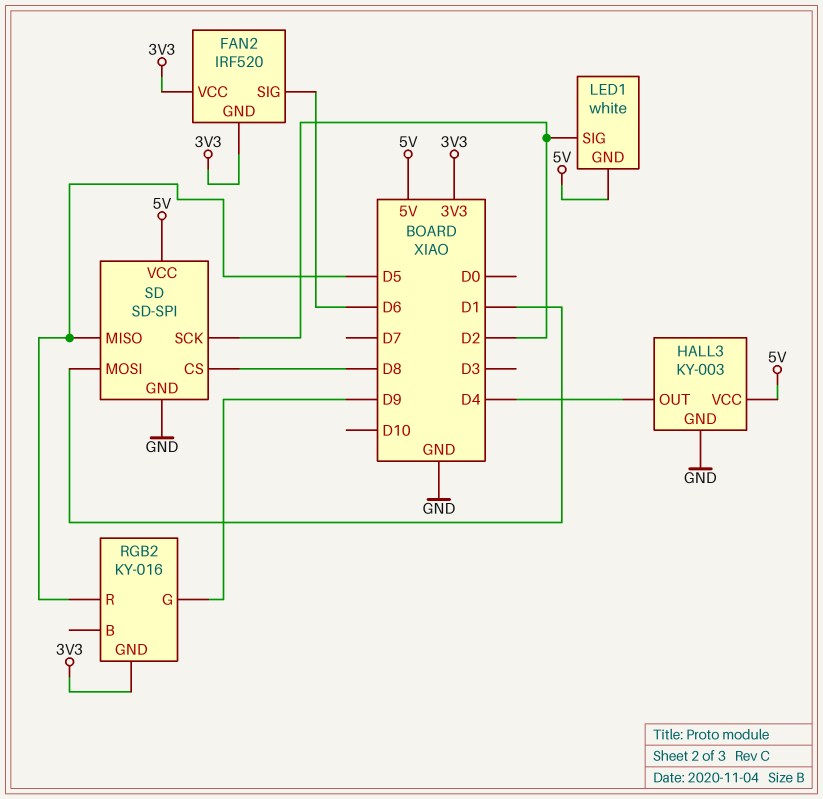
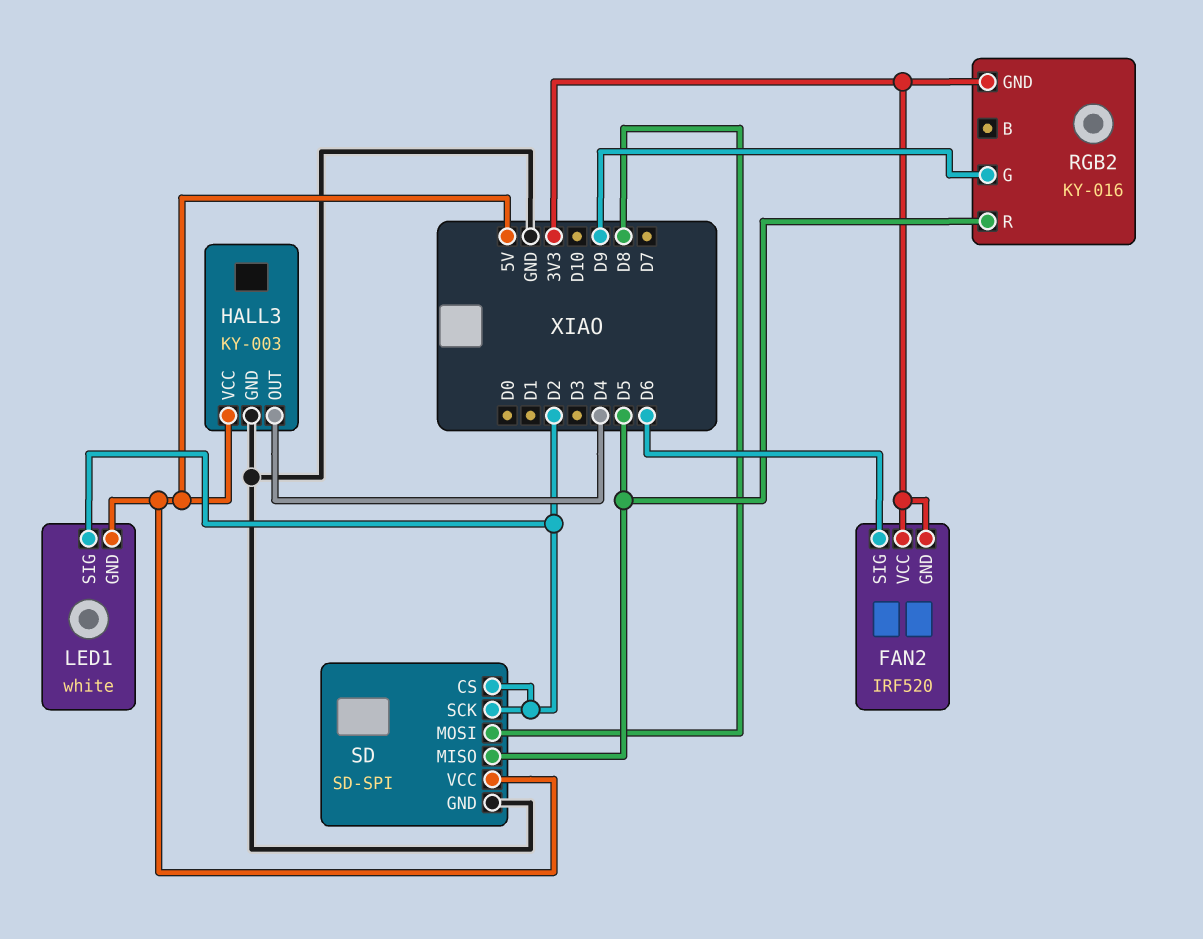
SD pin CS: D8 -> D2
SD pin MOSI: D1 -> D8

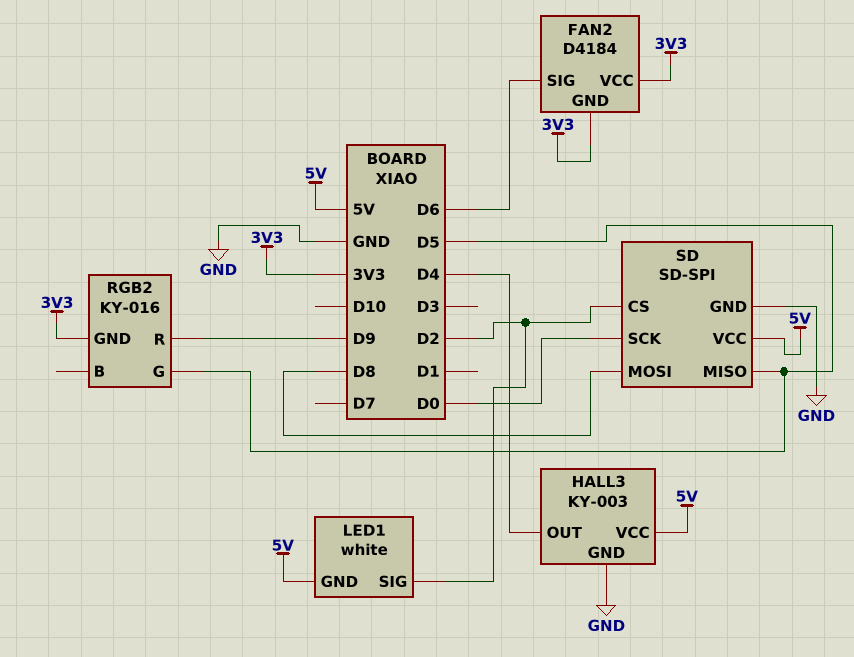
FAN2: IRF520 -> D4184
RGB2 pin G: D9 -> D5
RGB2 pin R: D5 -> D9
SD pin SCK: D2 -> D0

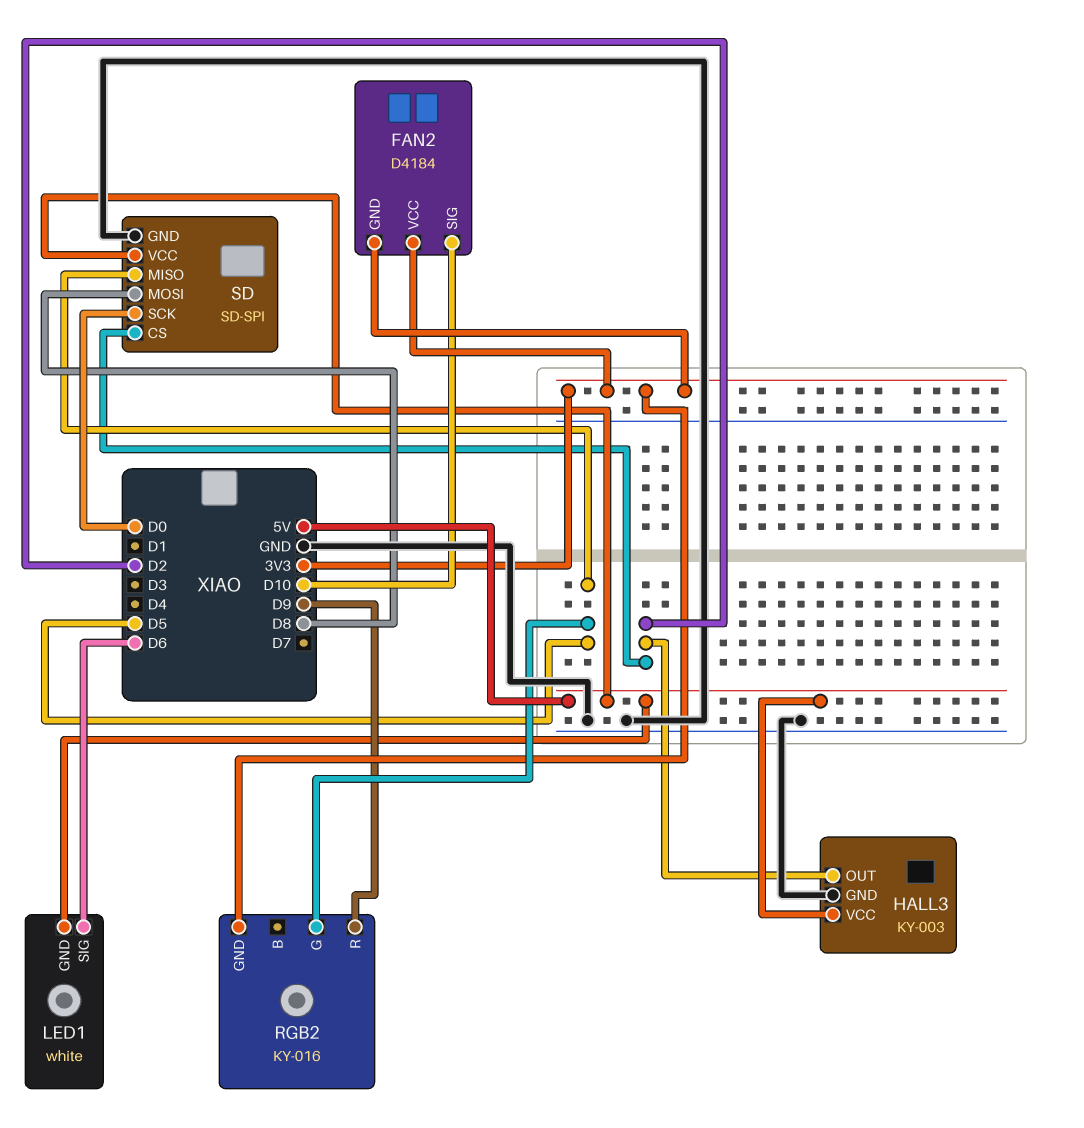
FAN2 pin SIG: D6 -> D10
HALL3 pin OUT: D4 -> D2
LED1 pin SIG: D2 -> D6

